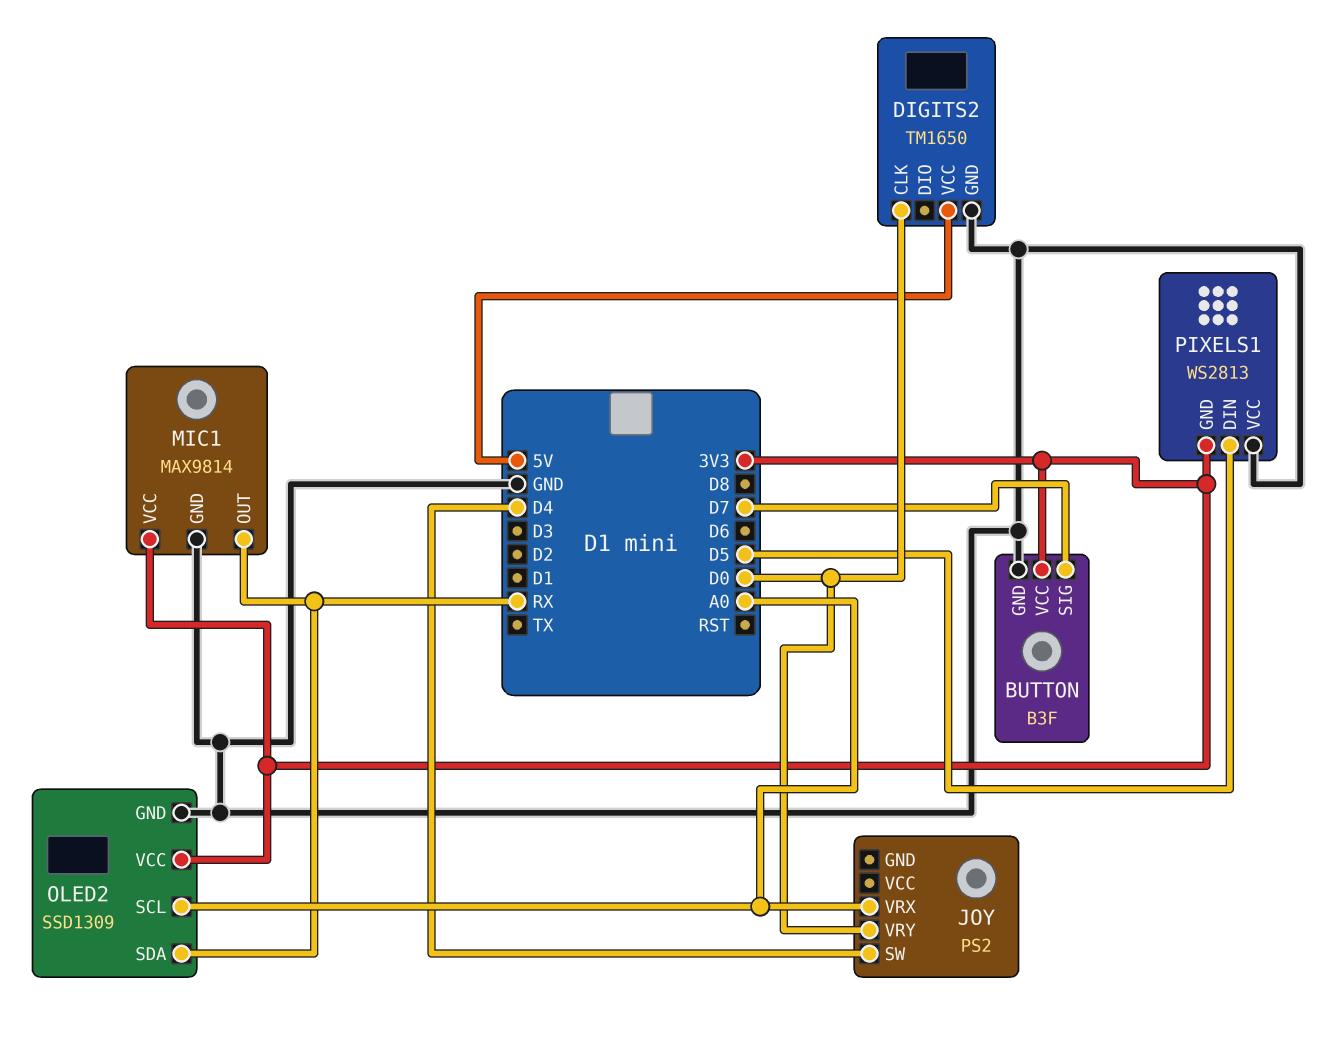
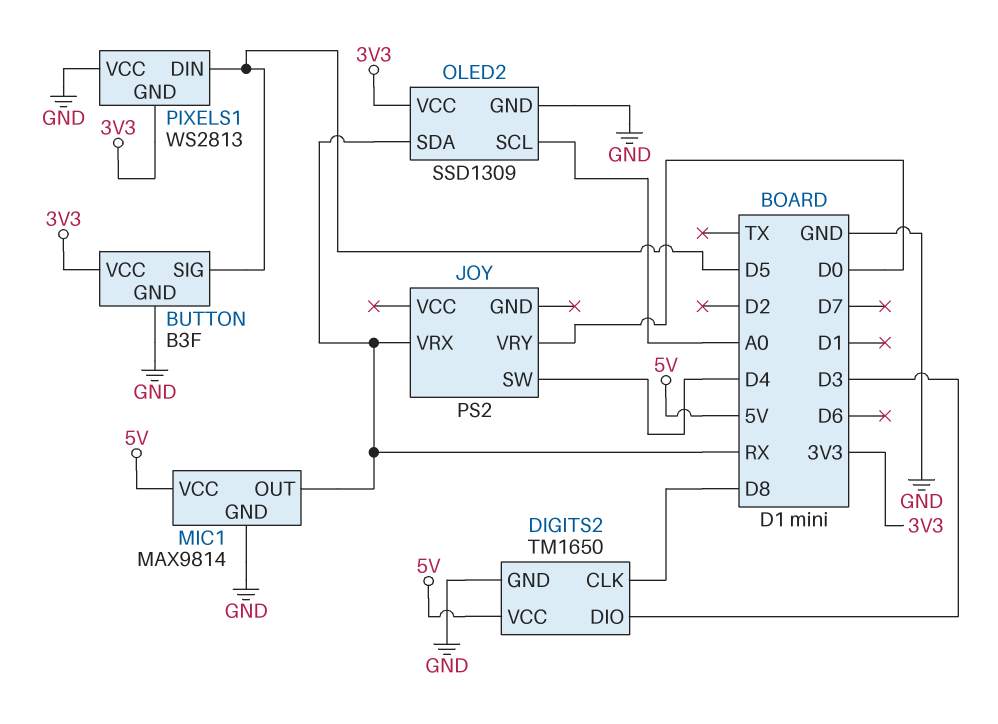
BUTTON pin SIG: D7 -> D5
DIGITS2 pin CLK: D0 -> D8
DIGITS2 pin DIO: none -> D3
JOY pin VRX: A0 -> RX
MIC1 pin VCC: 3V3 -> 5V

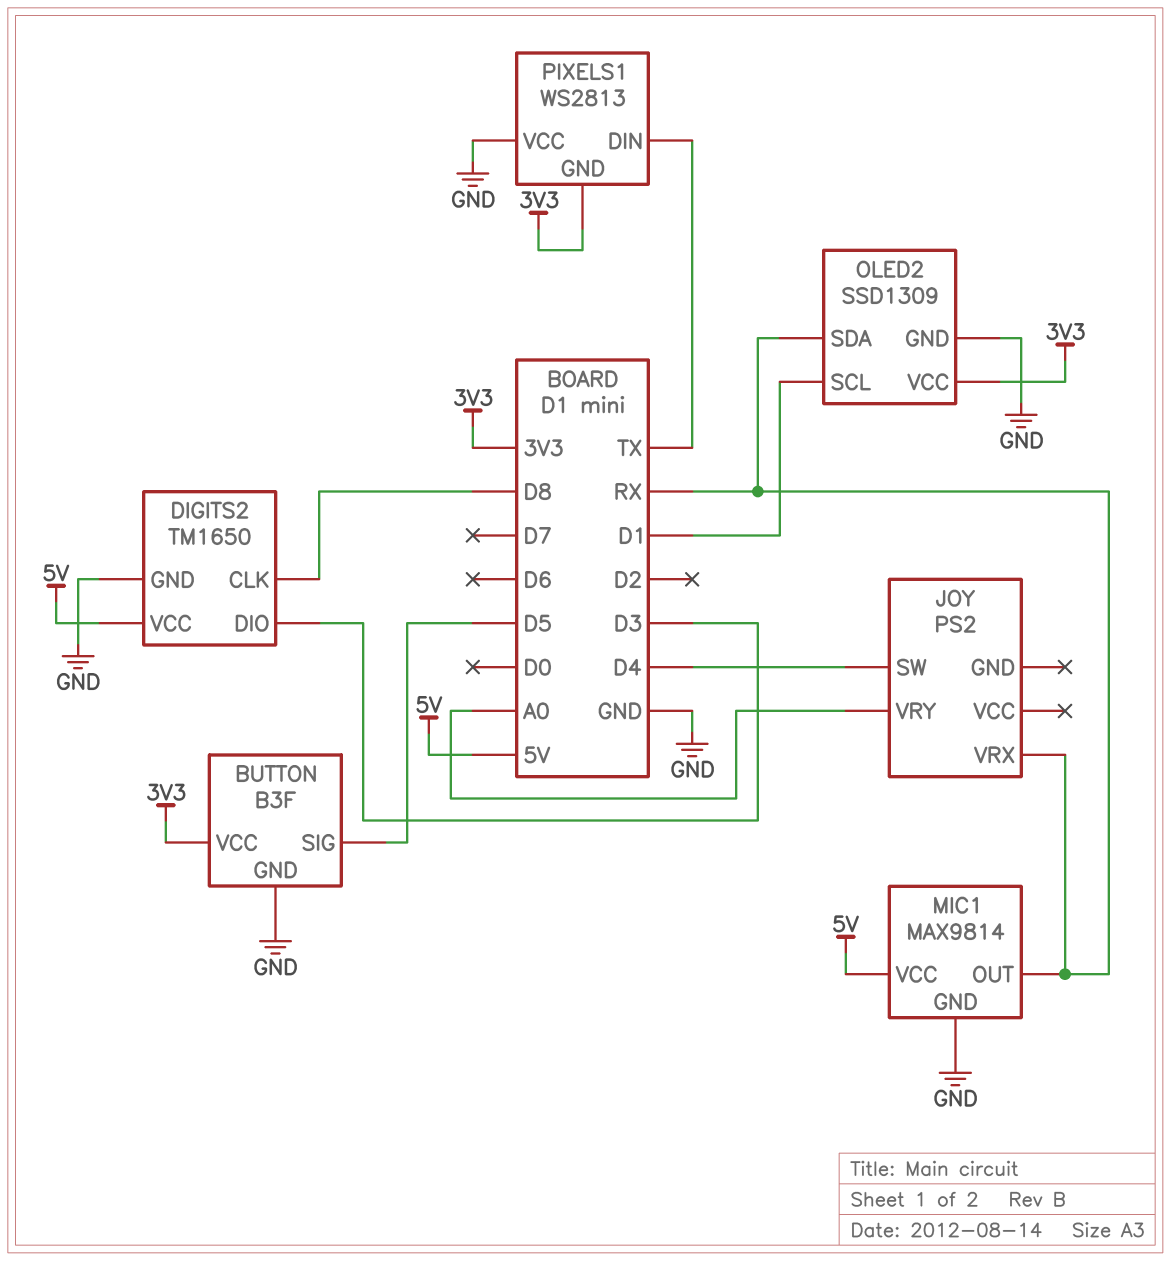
JOY pin VRY: D0 -> A0
OLED2 pin SCL: A0 -> D1
PIXELS1 pin DIN: D5 -> TX

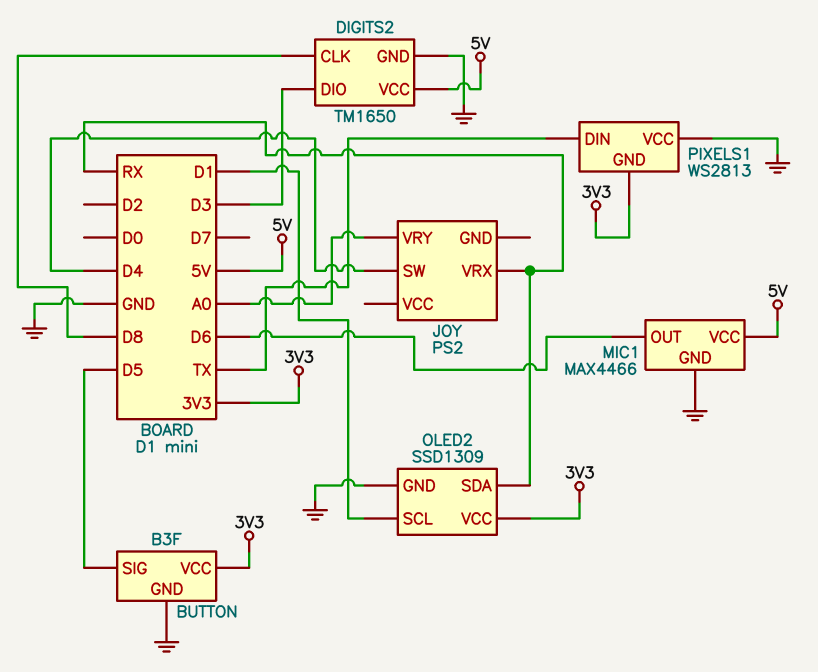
MIC1: MAX9814 -> MAX4466
MIC1 pin OUT: RX -> D6

